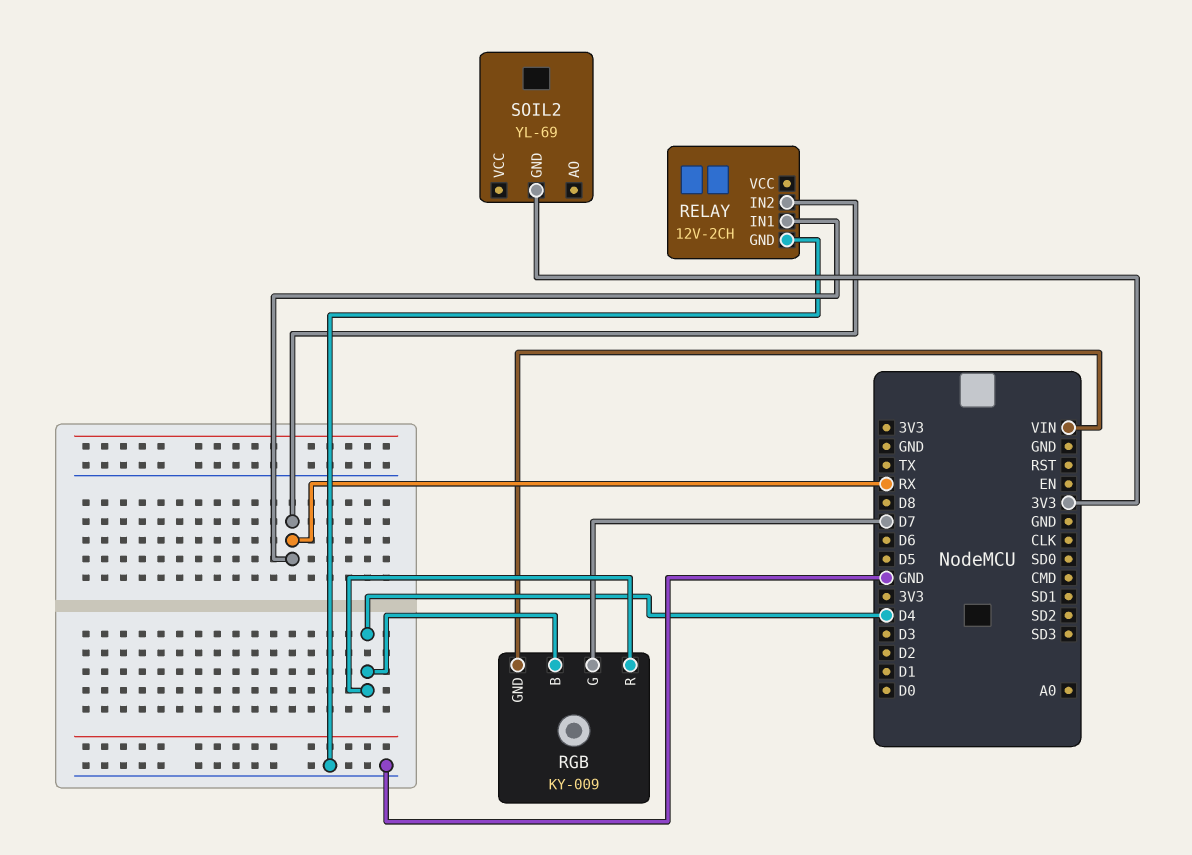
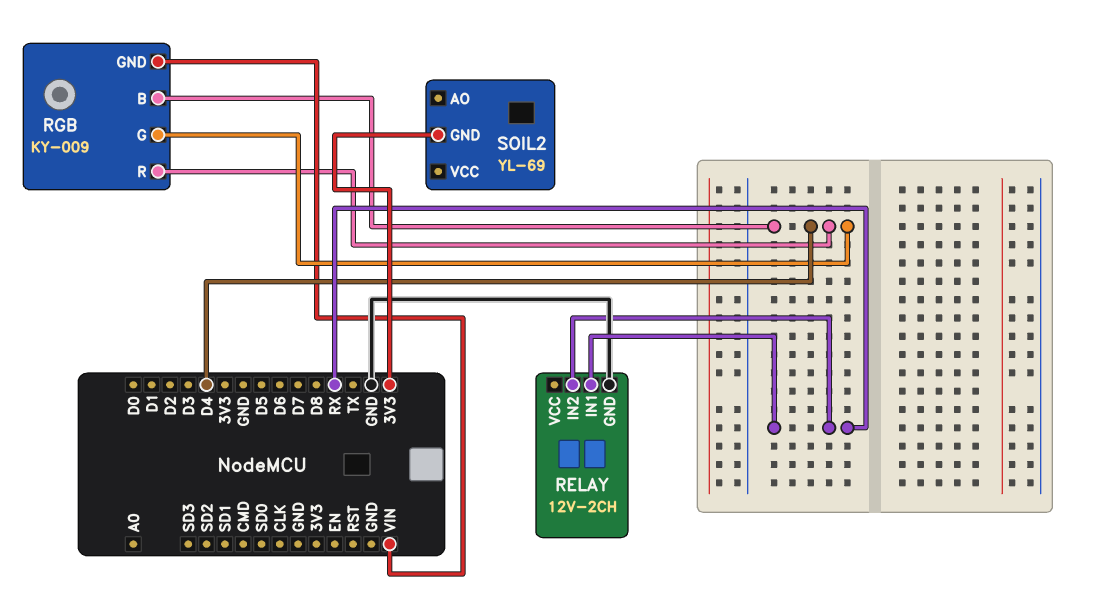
RGB pin G: D7 -> D4

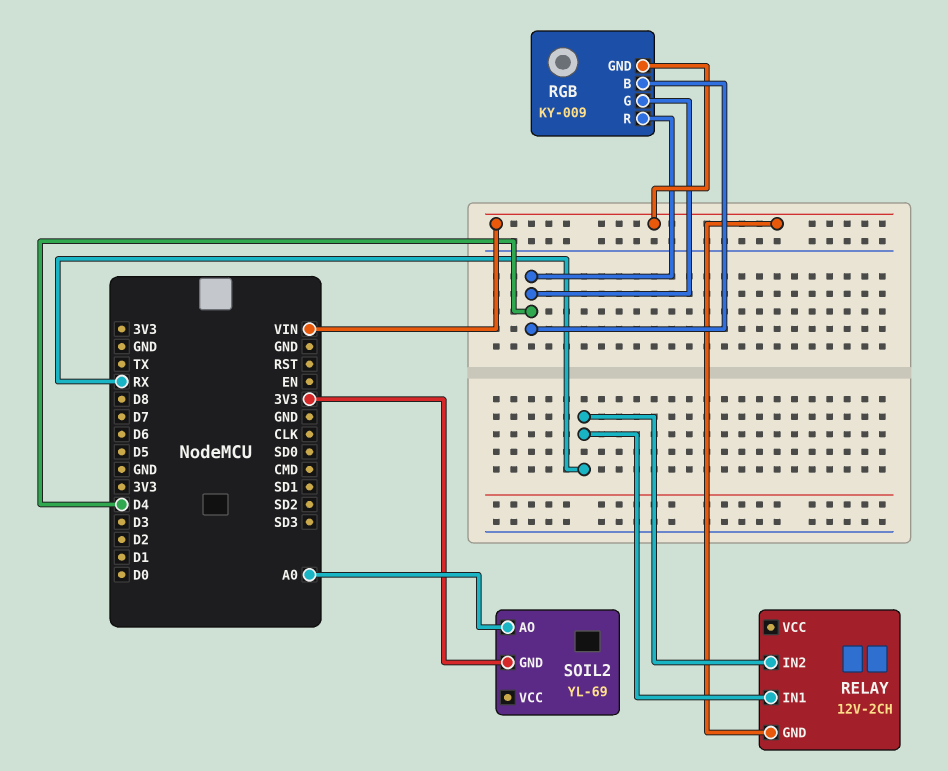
RELAY pin GND: GND -> VIN
SOIL2 pin AO: none -> A0

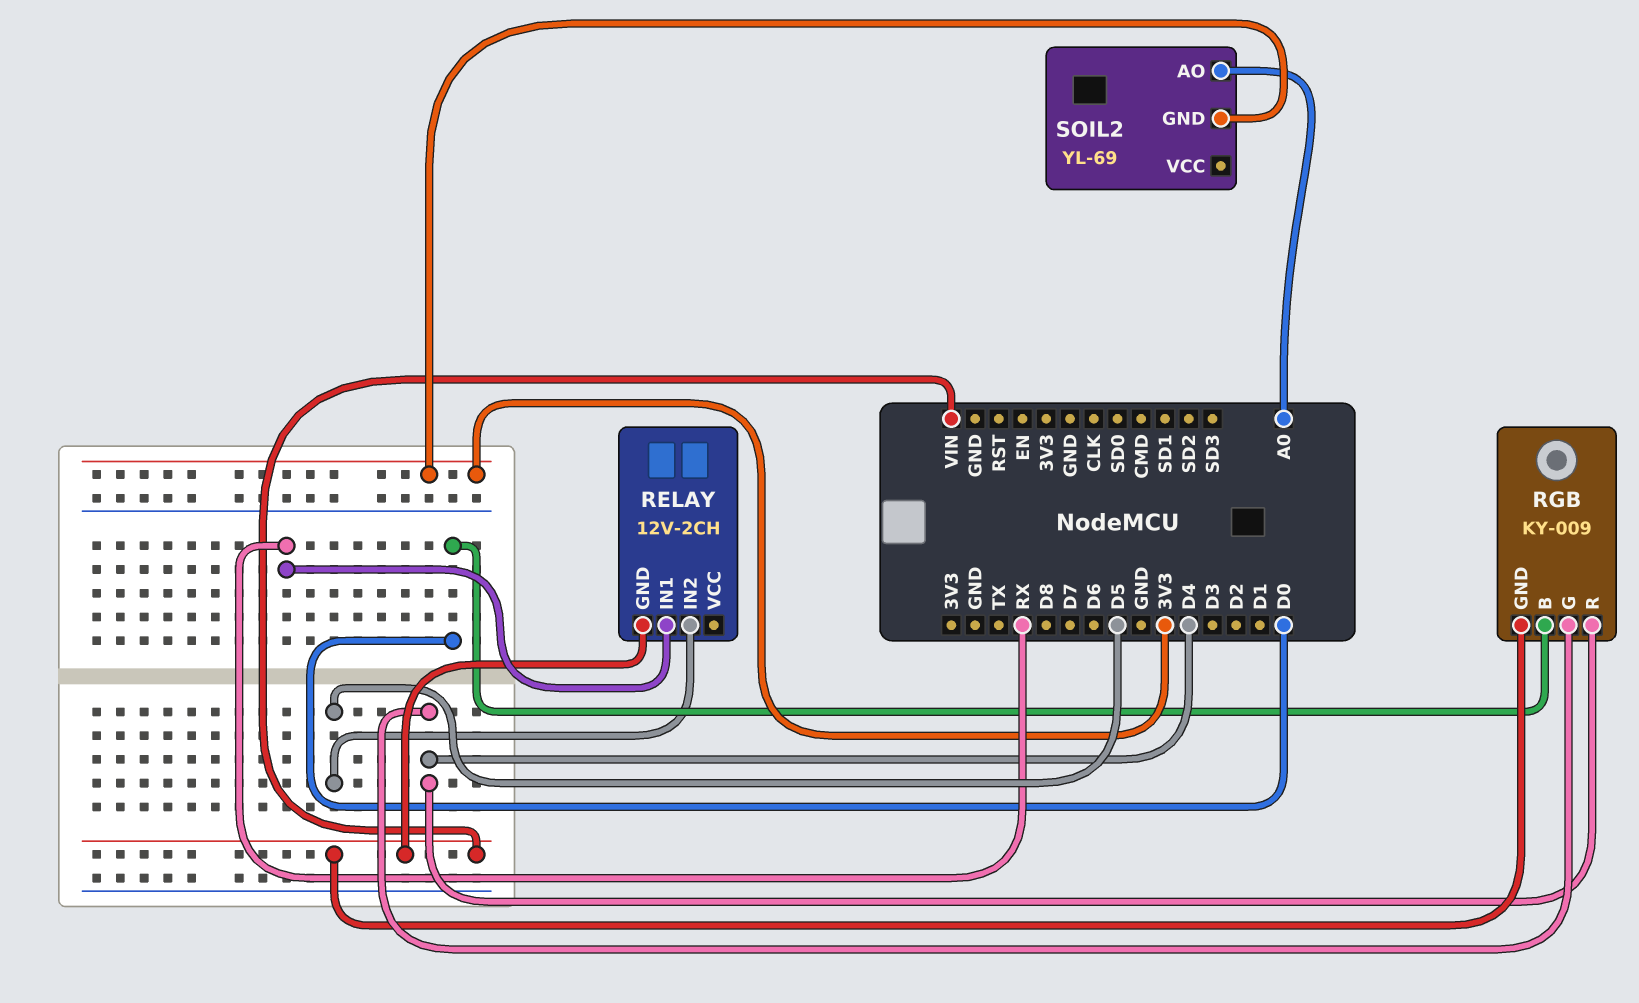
RELAY pin IN2: RX -> D5
RGB pin B: D4 -> D0

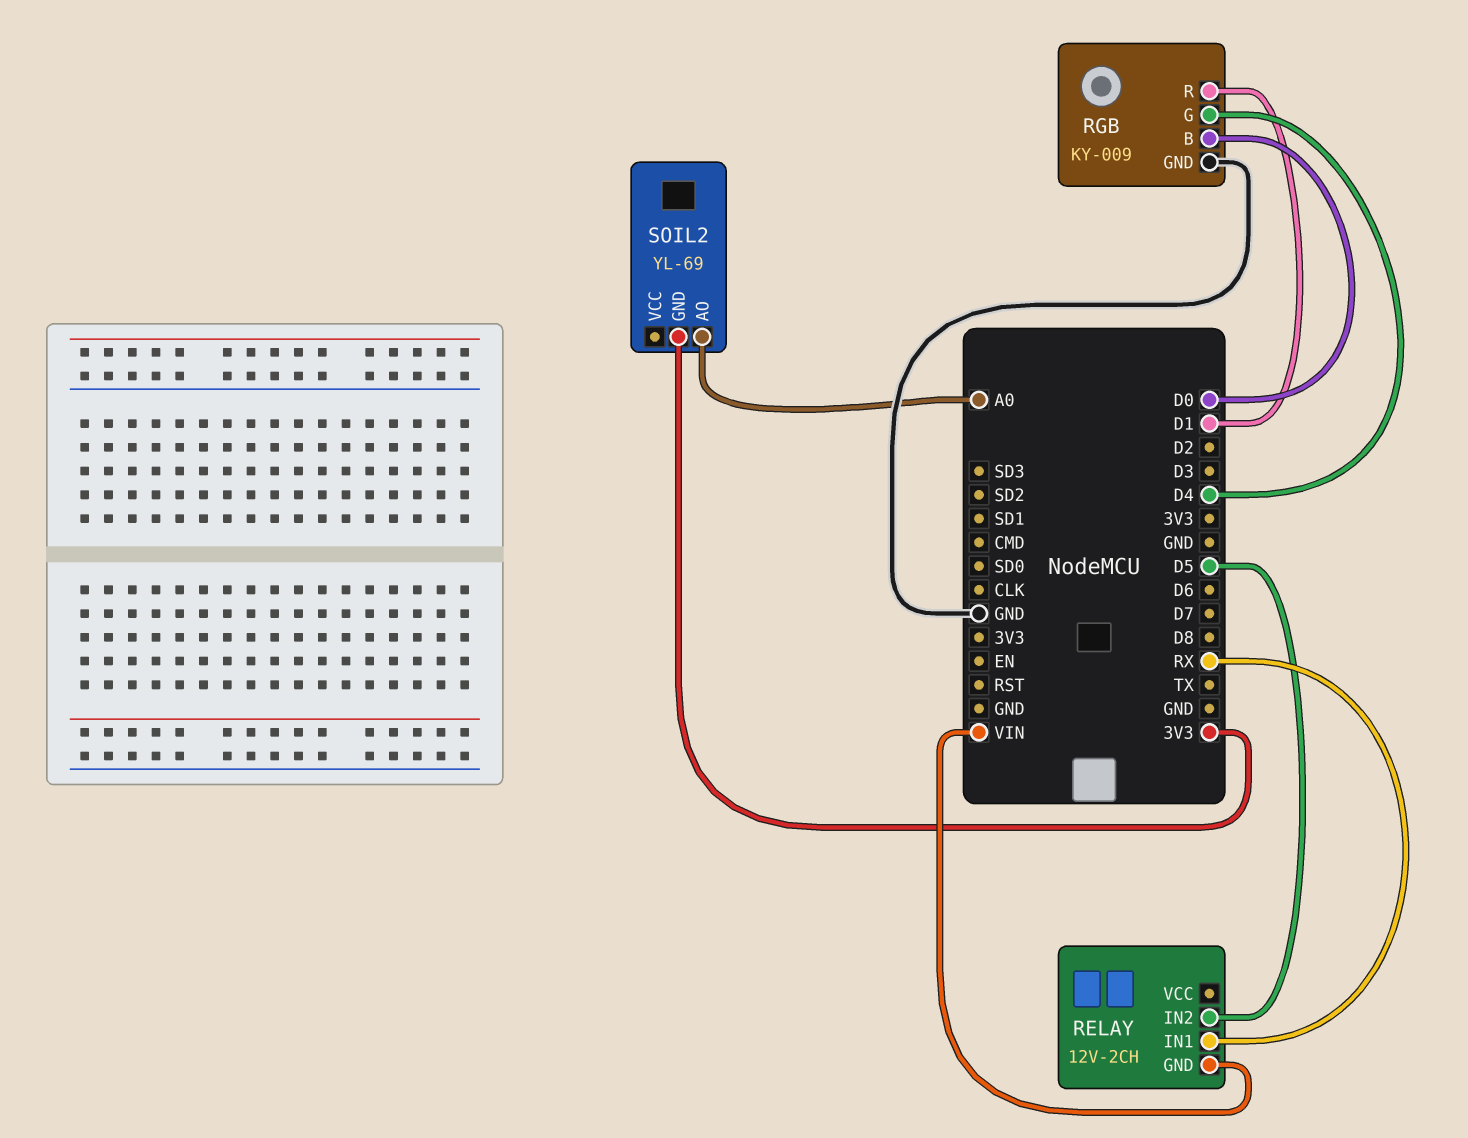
RGB pin GND: VIN -> GND
RGB pin R: D4 -> D1

